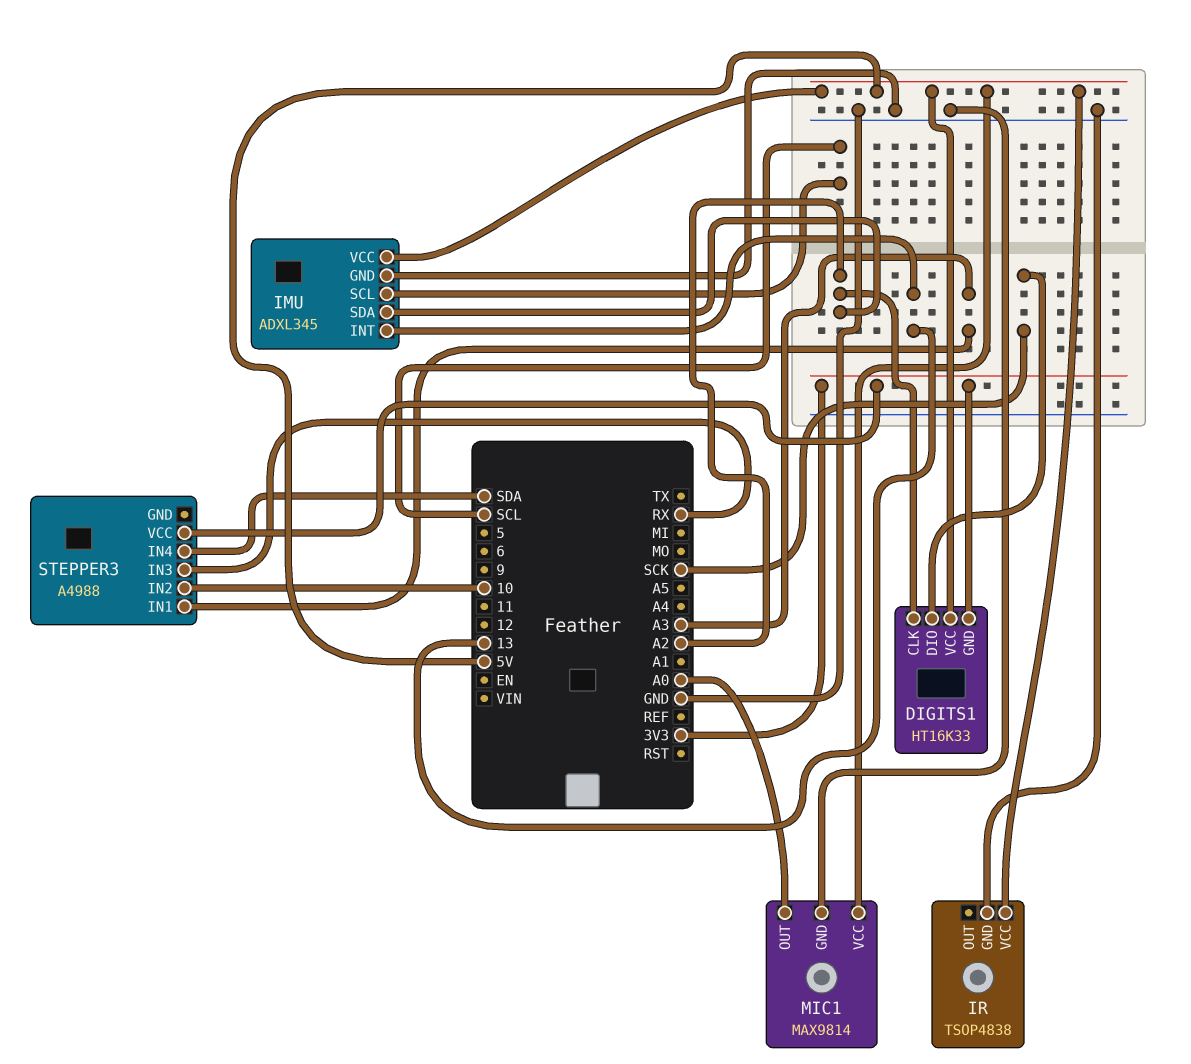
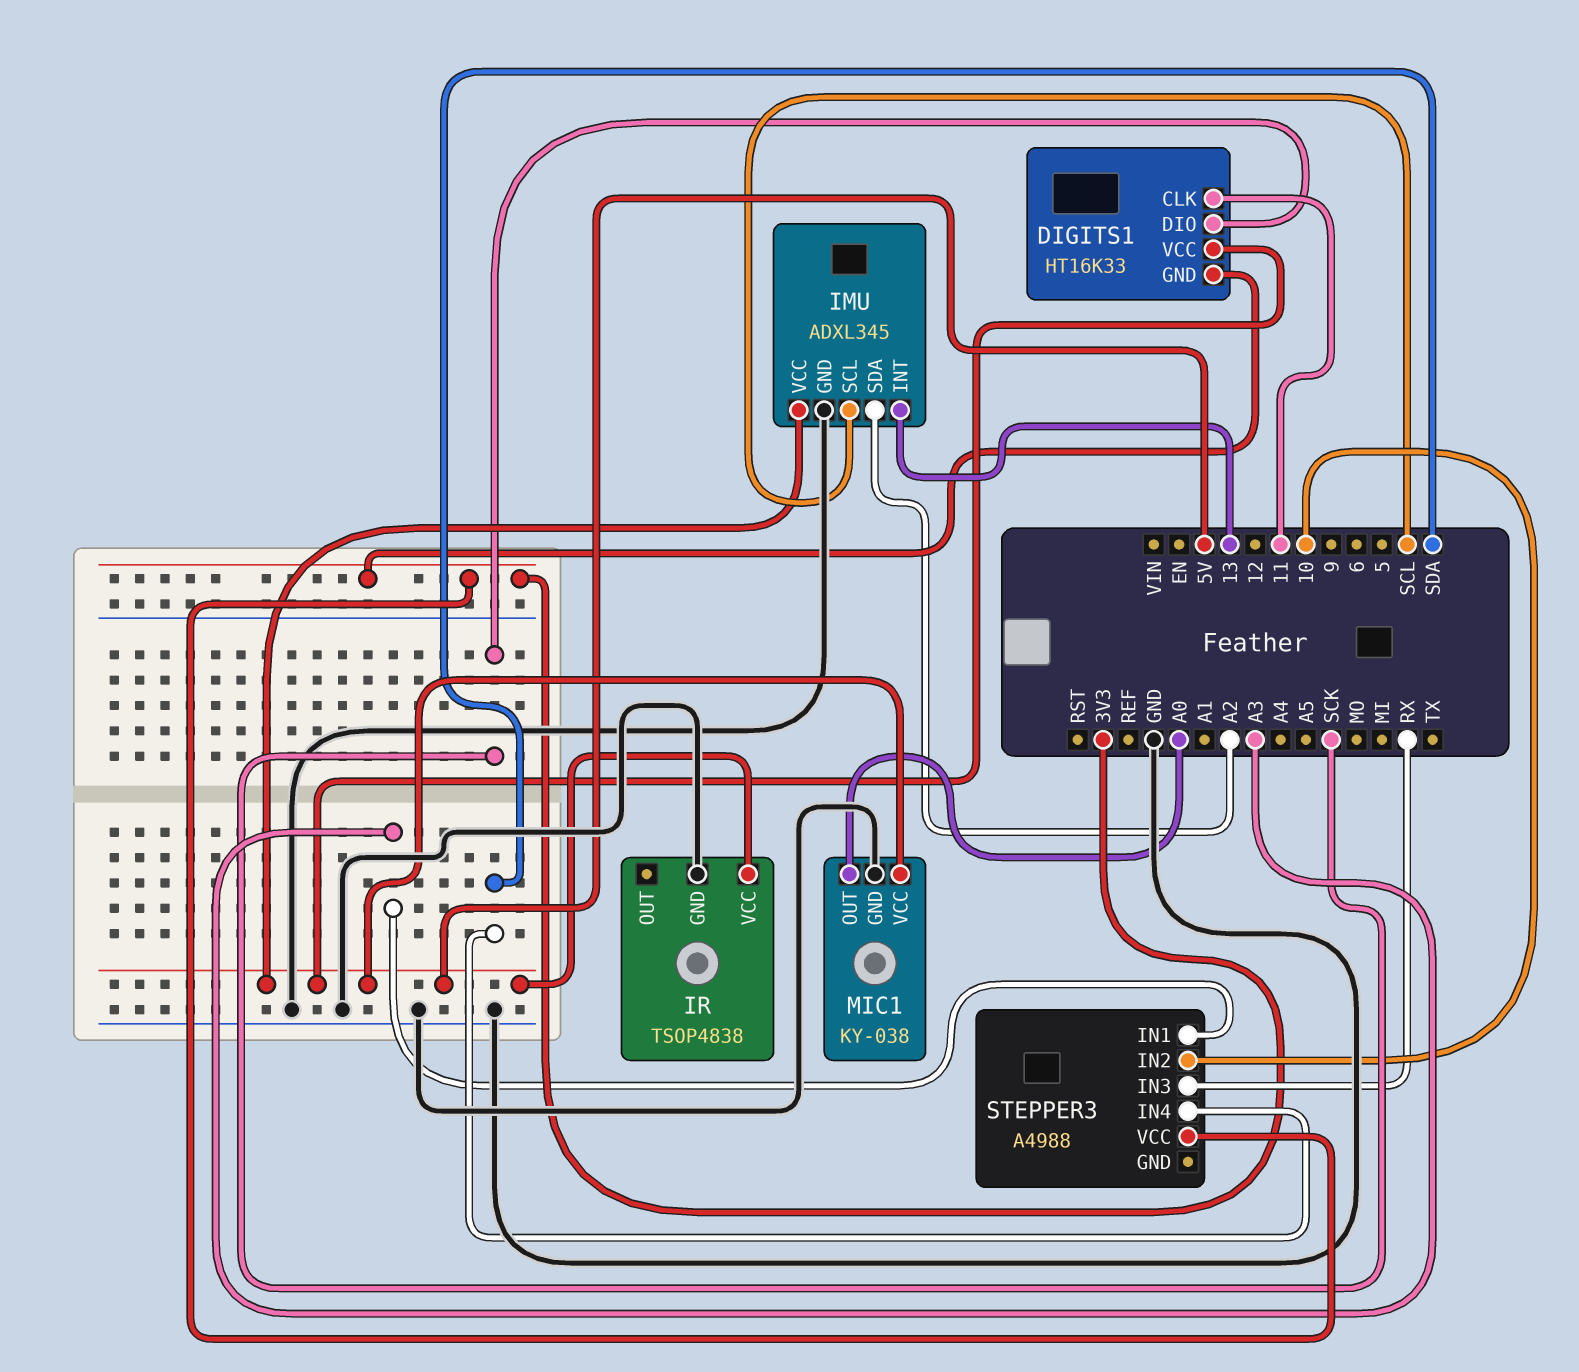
DIGITS1 pin CLK: A2 -> 11
MIC1: MAX9814 -> KY-038

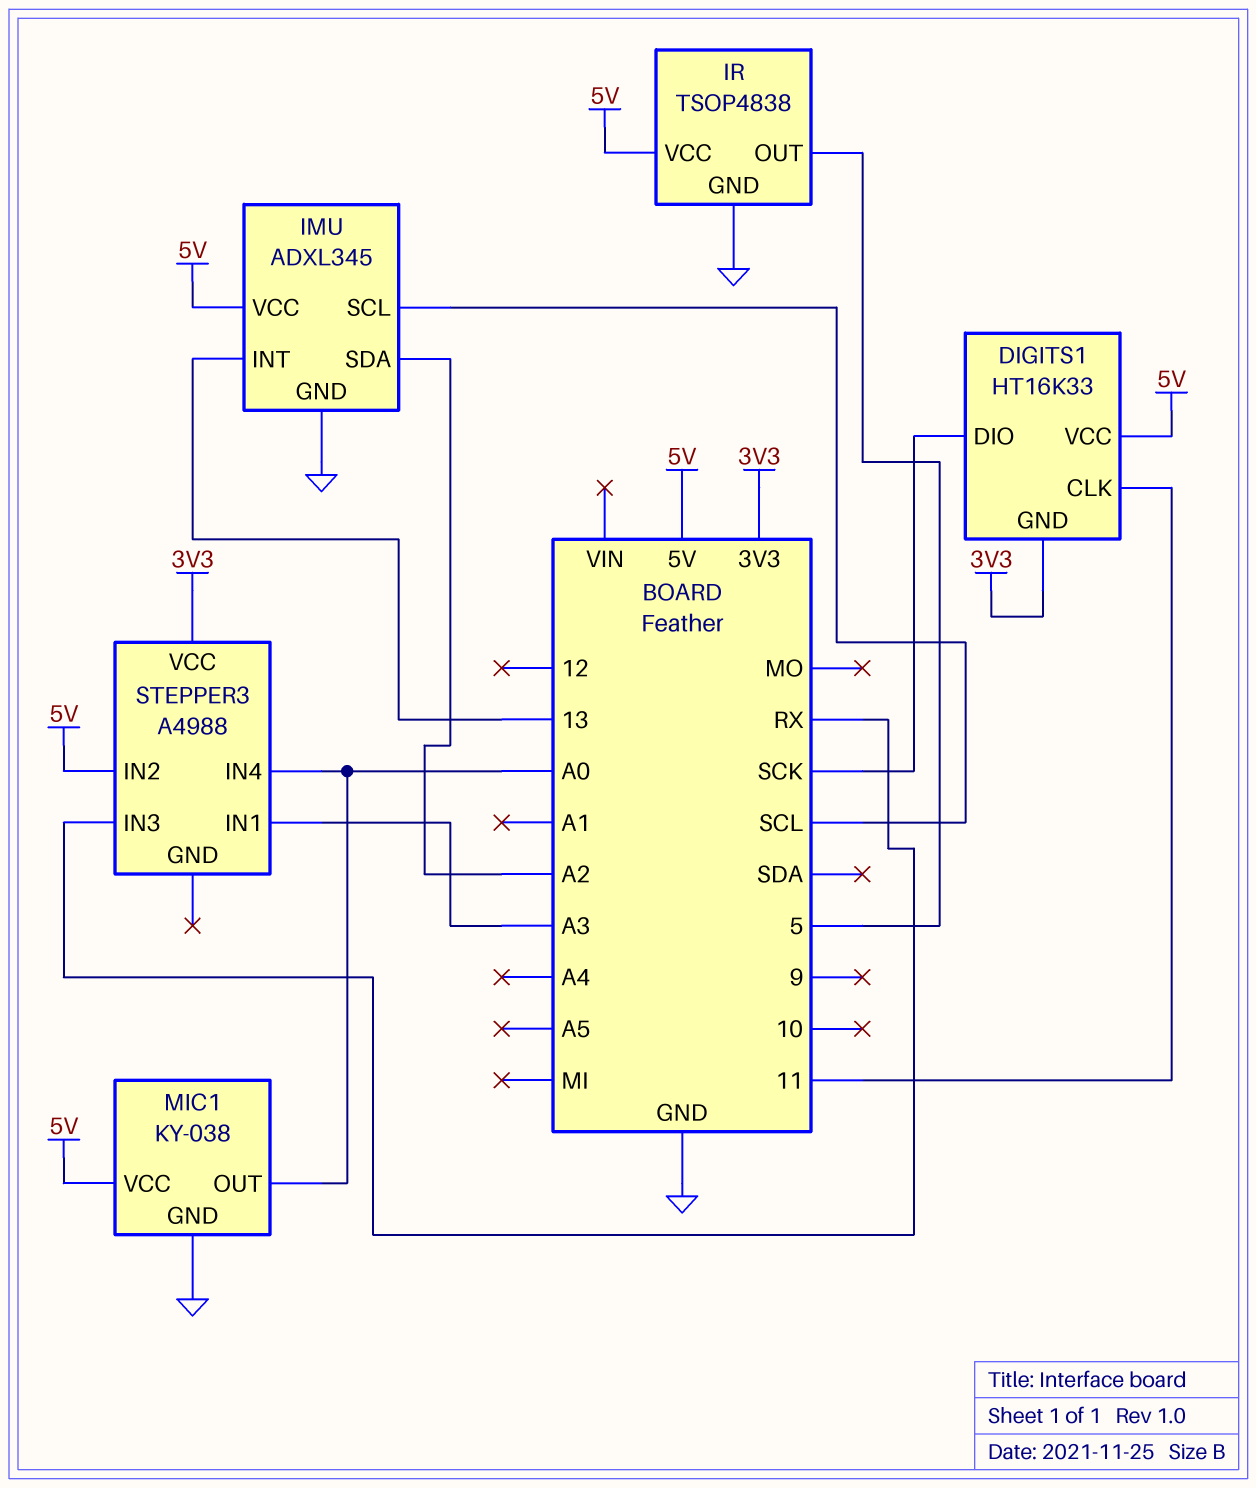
IR pin OUT: none -> 5
STEPPER3 pin IN2: 10 -> 5V
STEPPER3 pin IN4: SDA -> A0

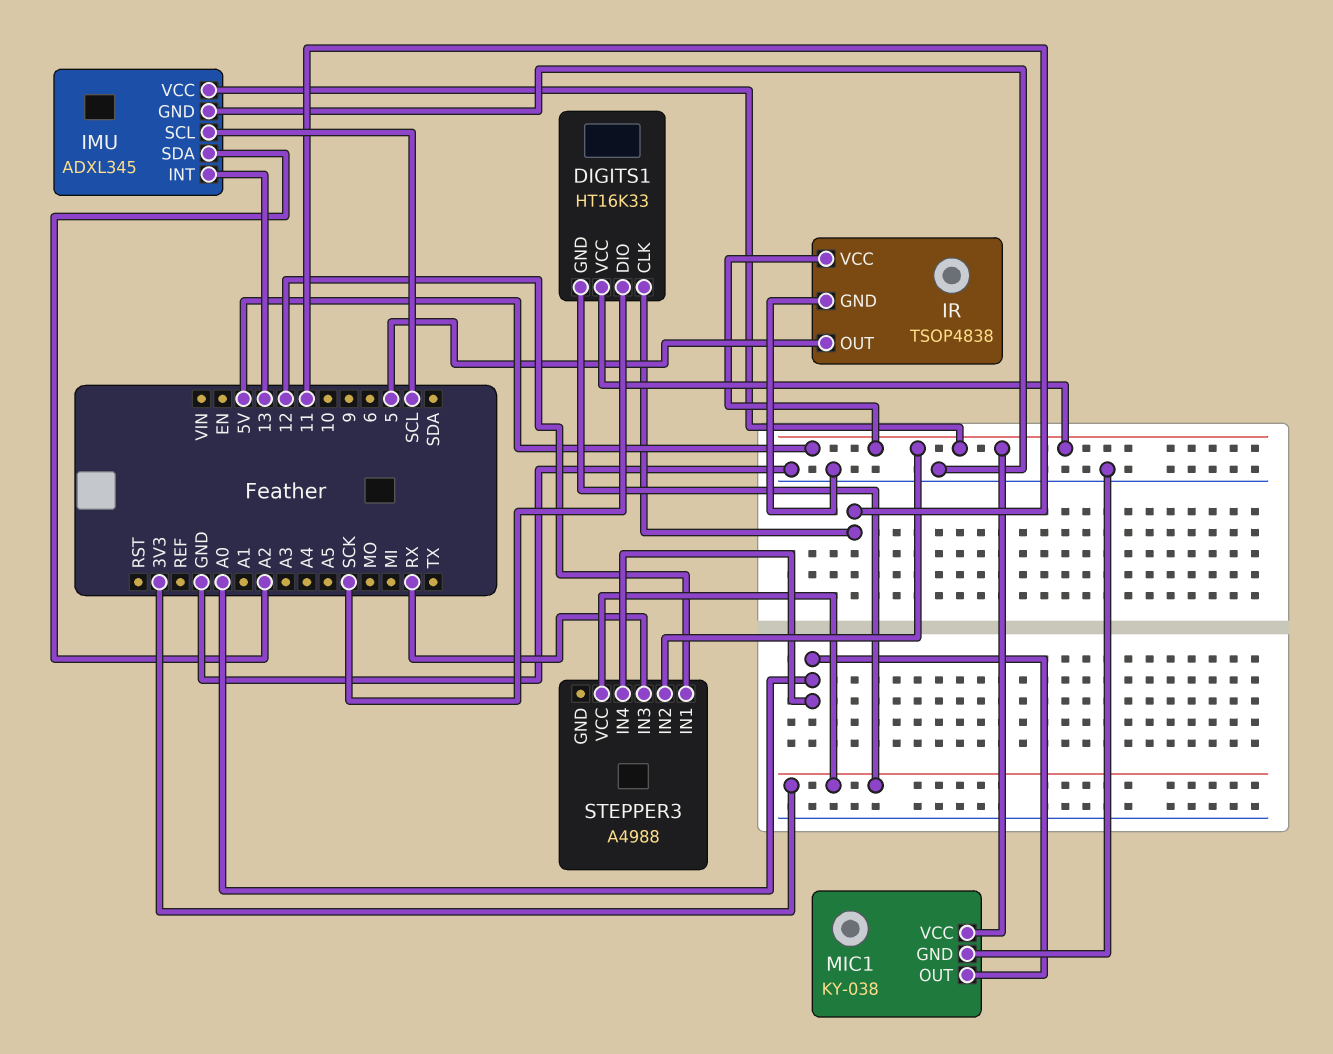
STEPPER3 pin IN1: A3 -> 12

